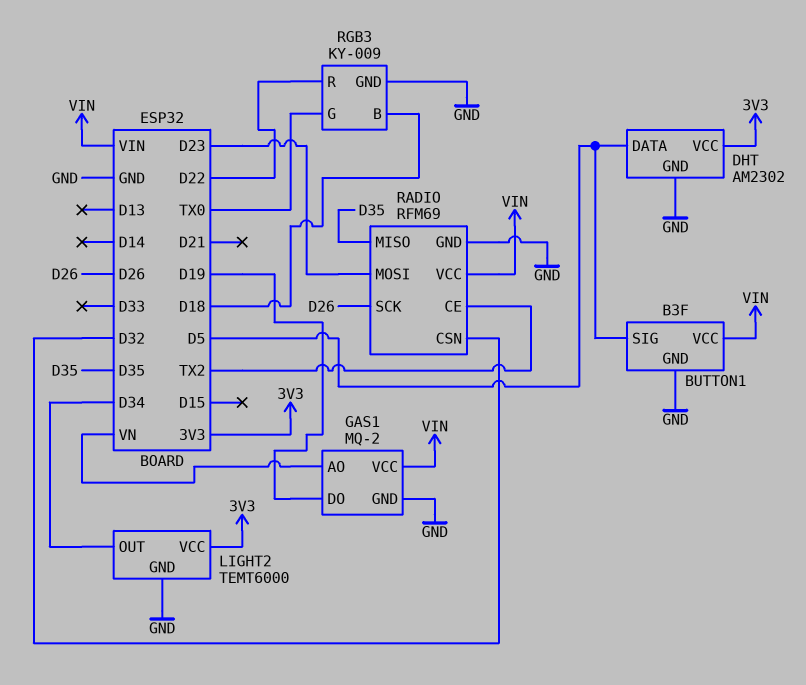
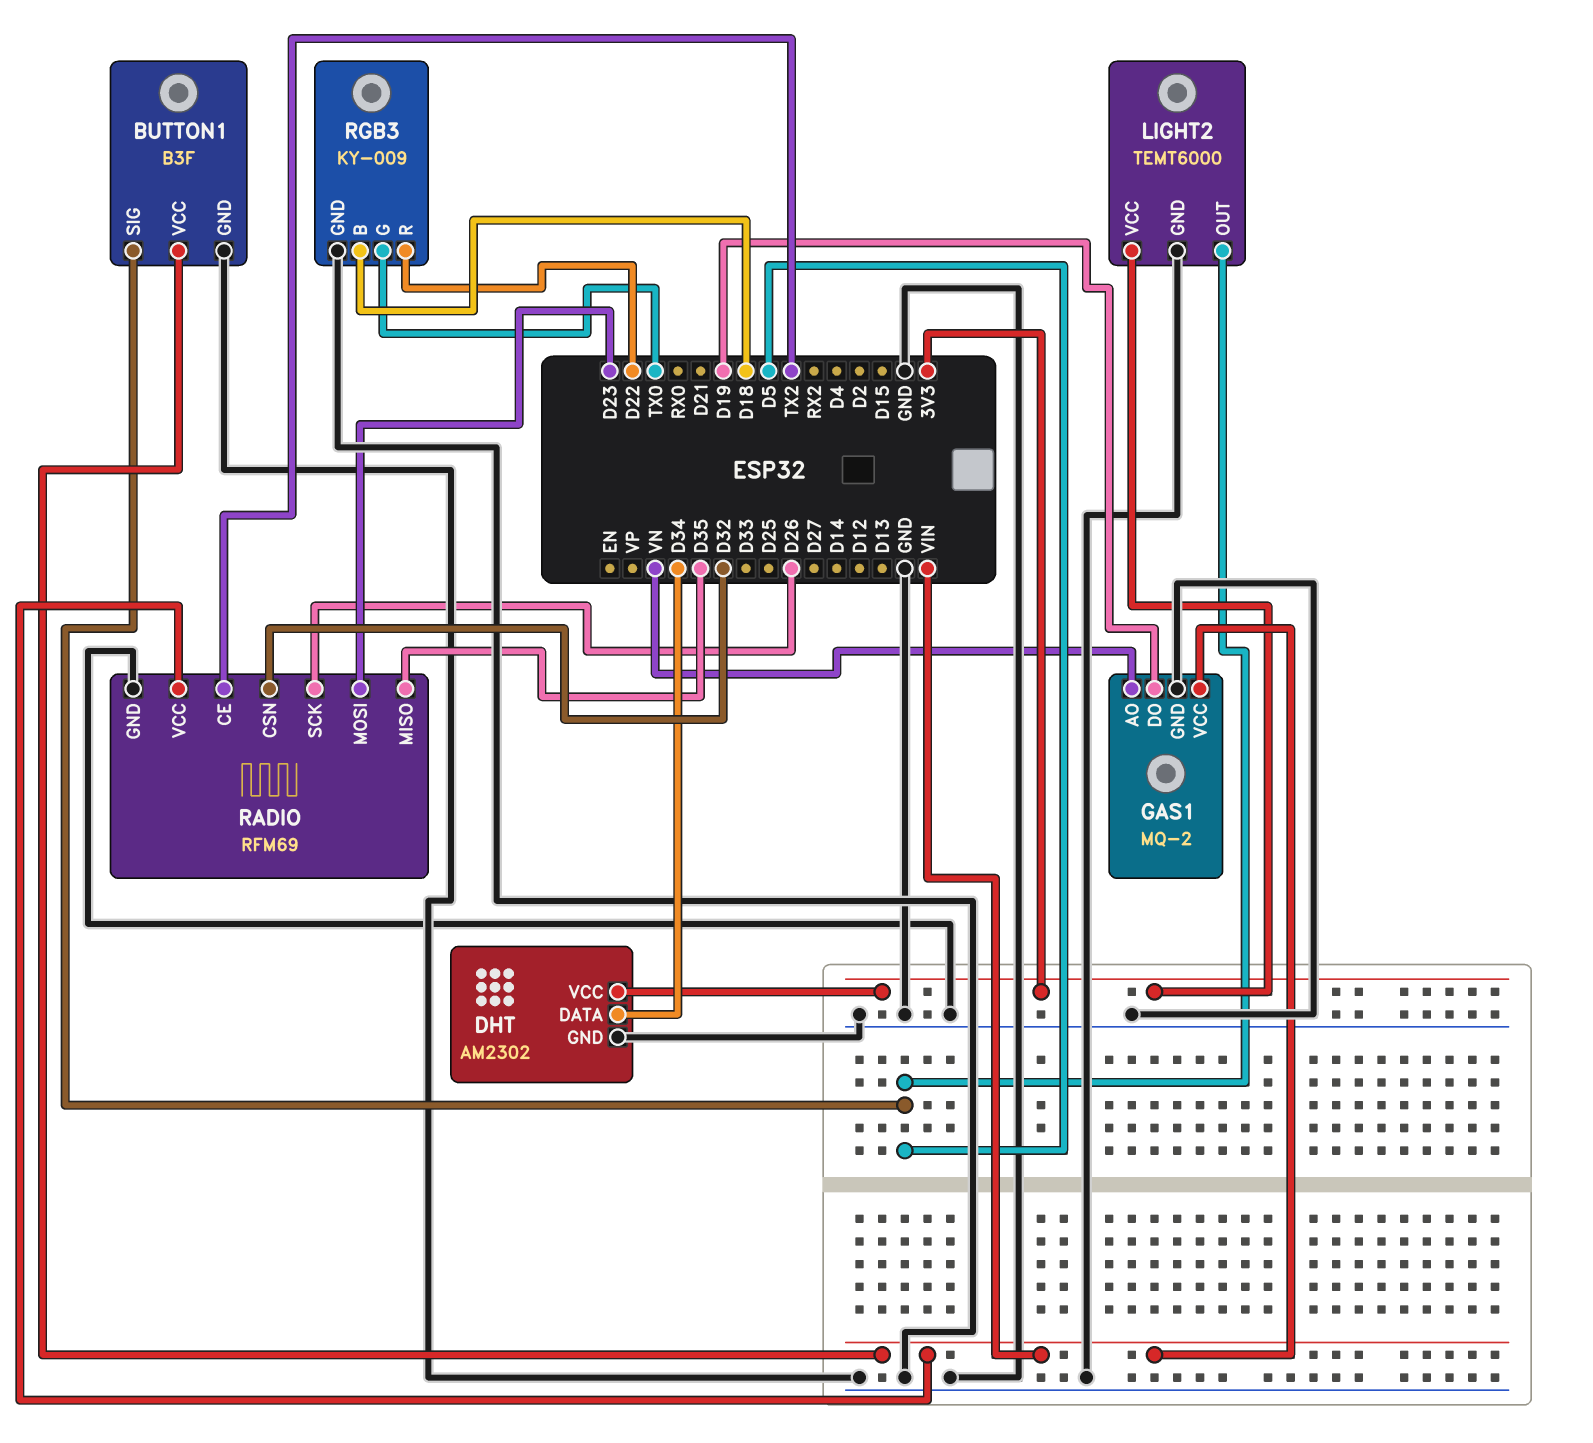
DHT pin DATA: D5 -> D34
LIGHT2 pin OUT: D34 -> D5

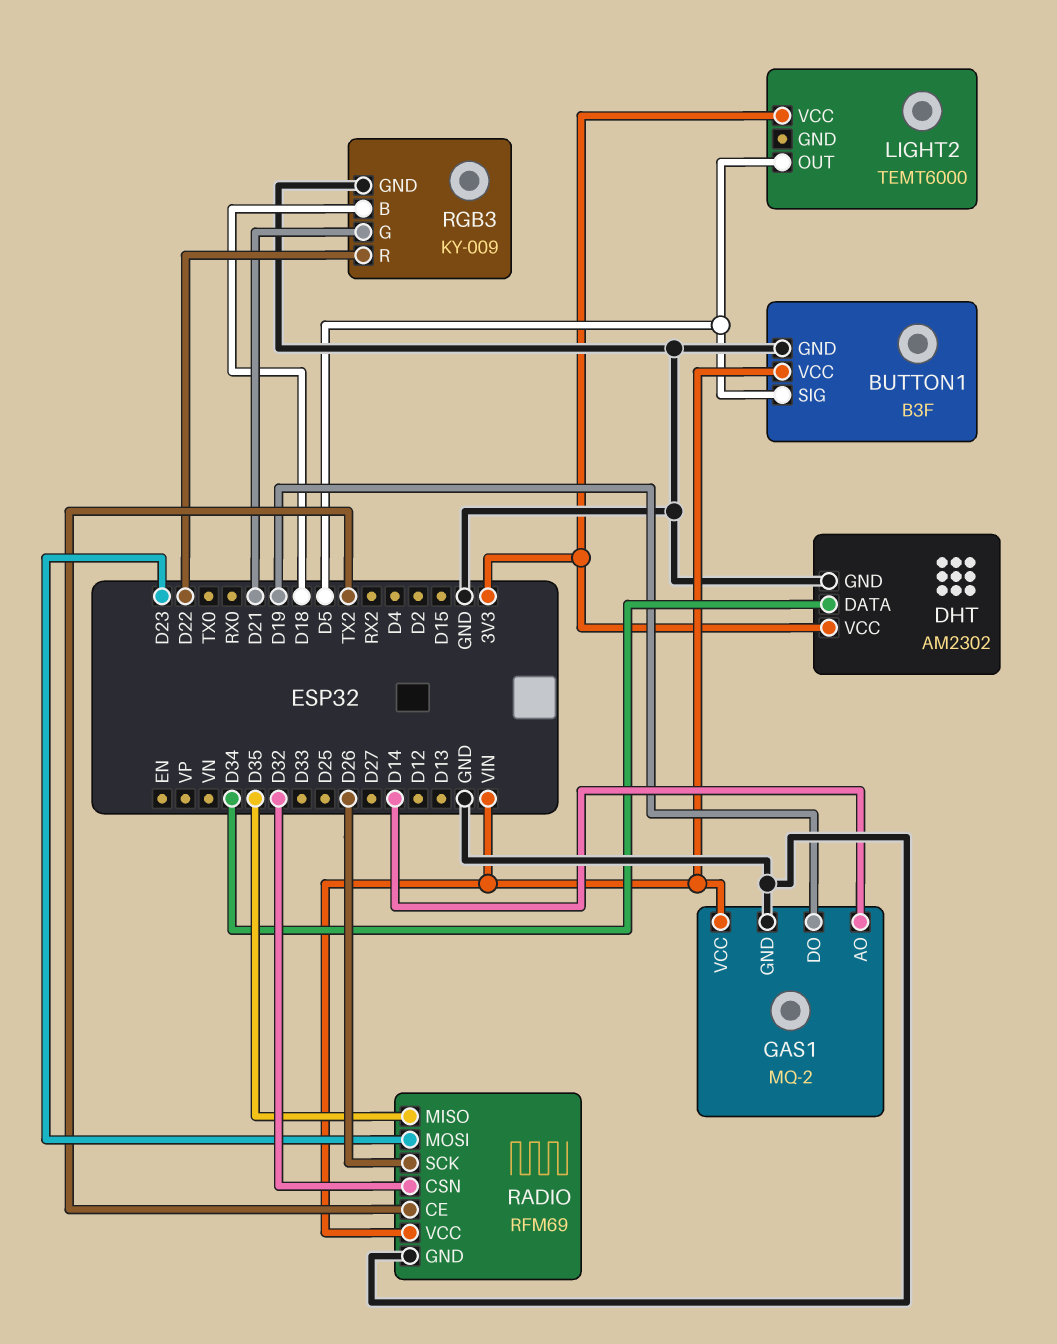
GAS1 pin AO: VN -> D14
LIGHT2 pin GND: GND -> none
RGB3 pin G: TX0 -> D21

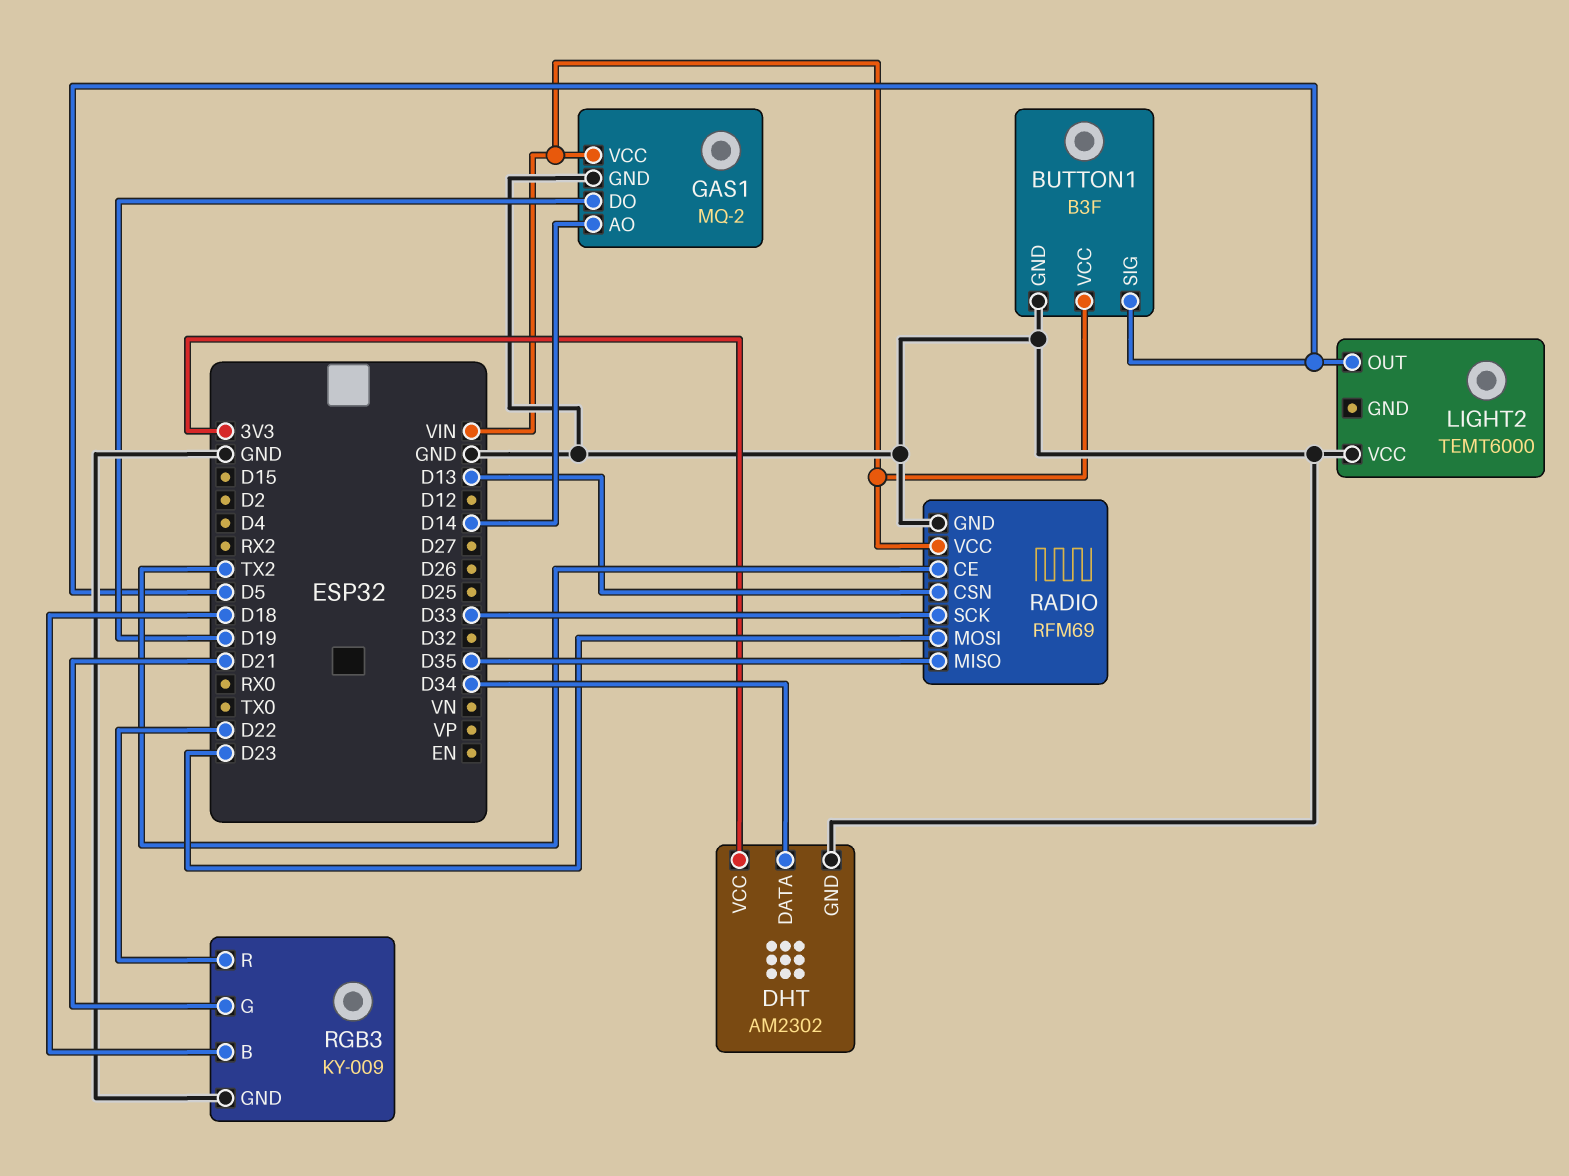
LIGHT2 pin VCC: 3V3 -> GND
RADIO pin CSN: D32 -> D13
RADIO pin SCK: D26 -> D33

